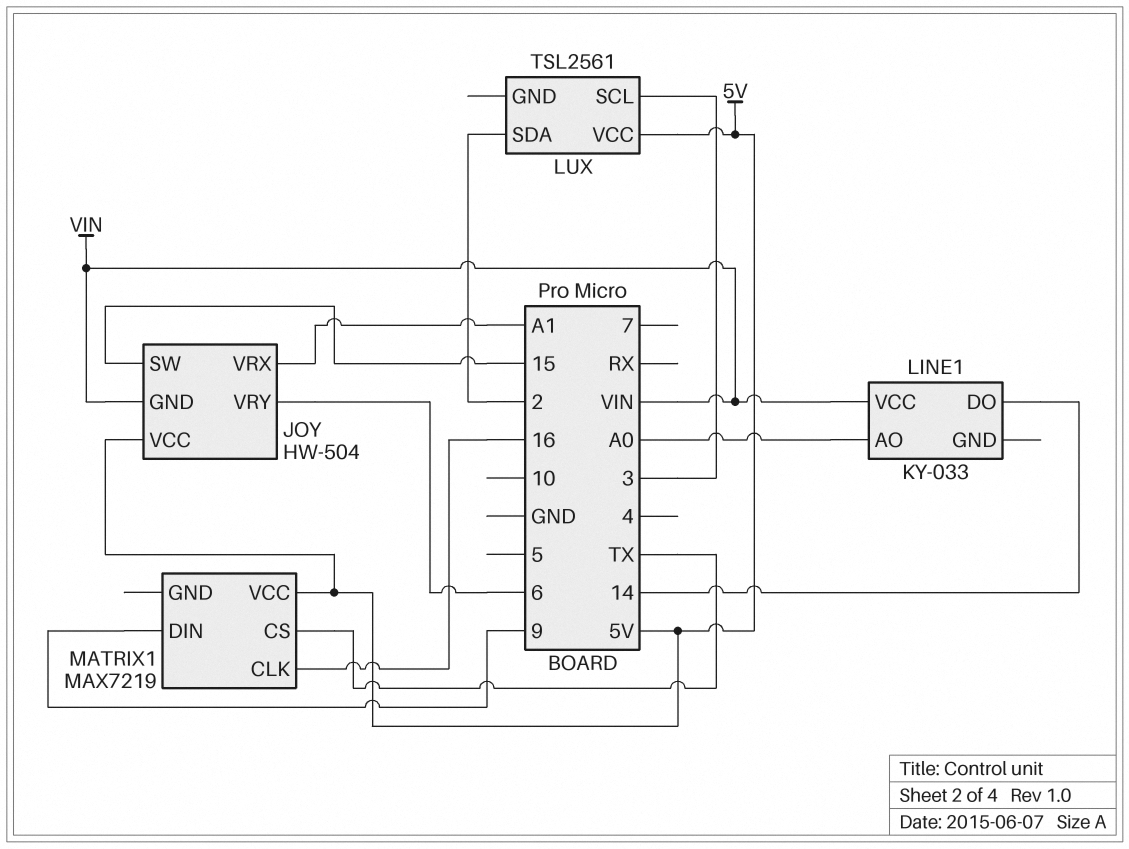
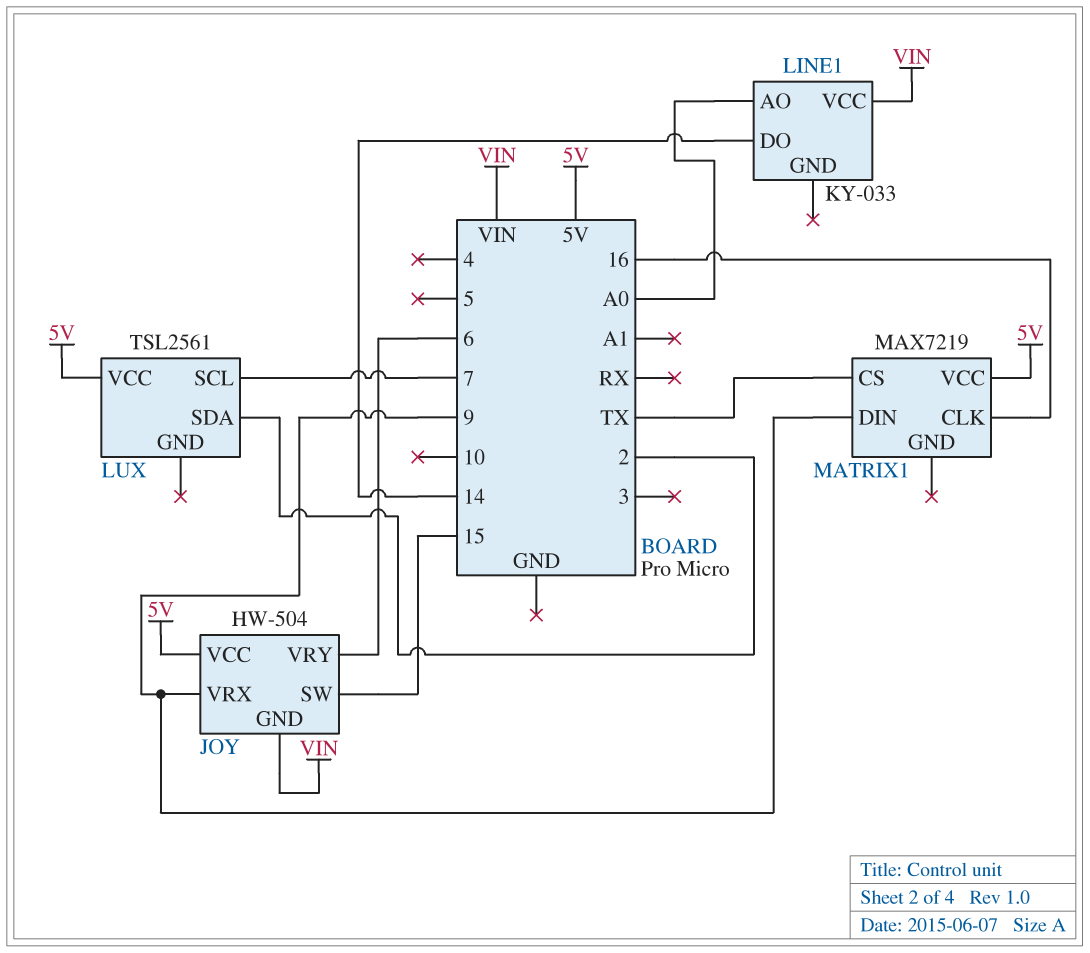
JOY pin VRX: A1 -> 9
LUX pin SCL: 3 -> 7

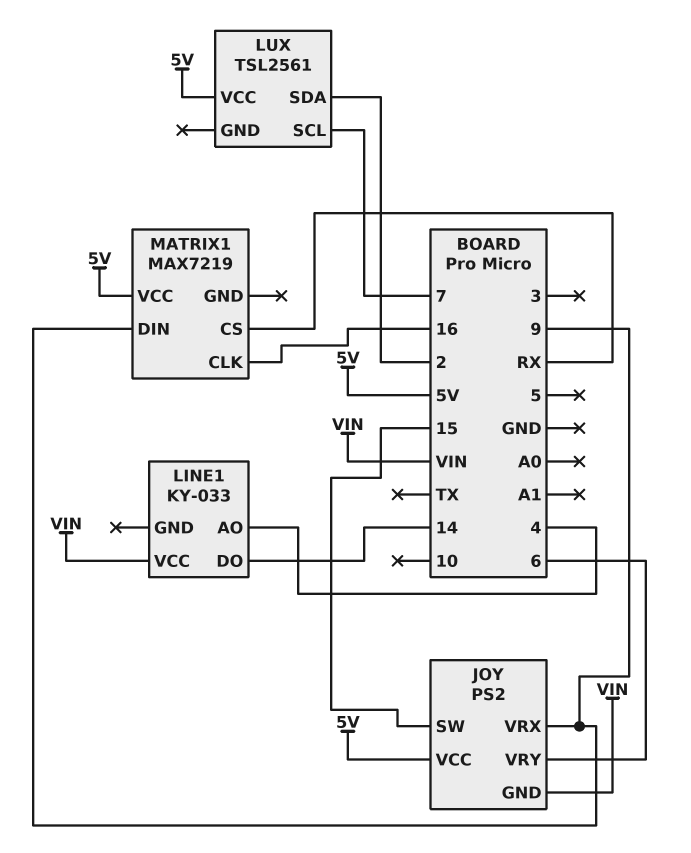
JOY: HW-504 -> PS2
LINE1 pin AO: A0 -> 4
MATRIX1 pin CS: TX -> RX

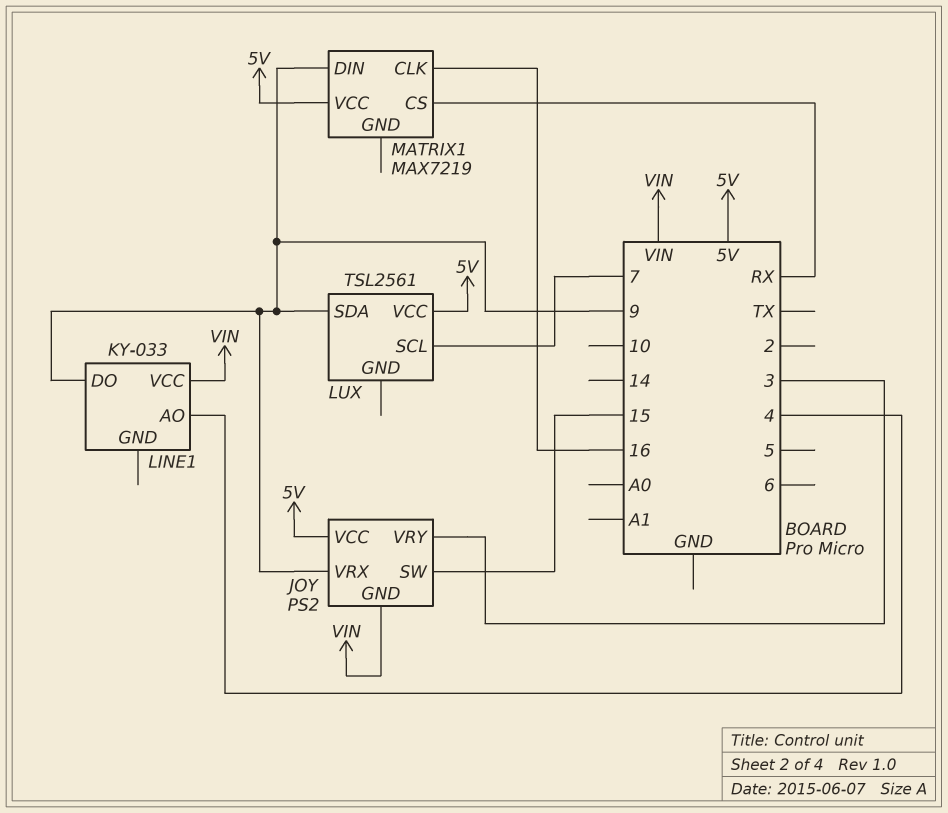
JOY pin VRY: 6 -> 3
LINE1 pin DO: 14 -> 9
LUX pin SDA: 2 -> 9

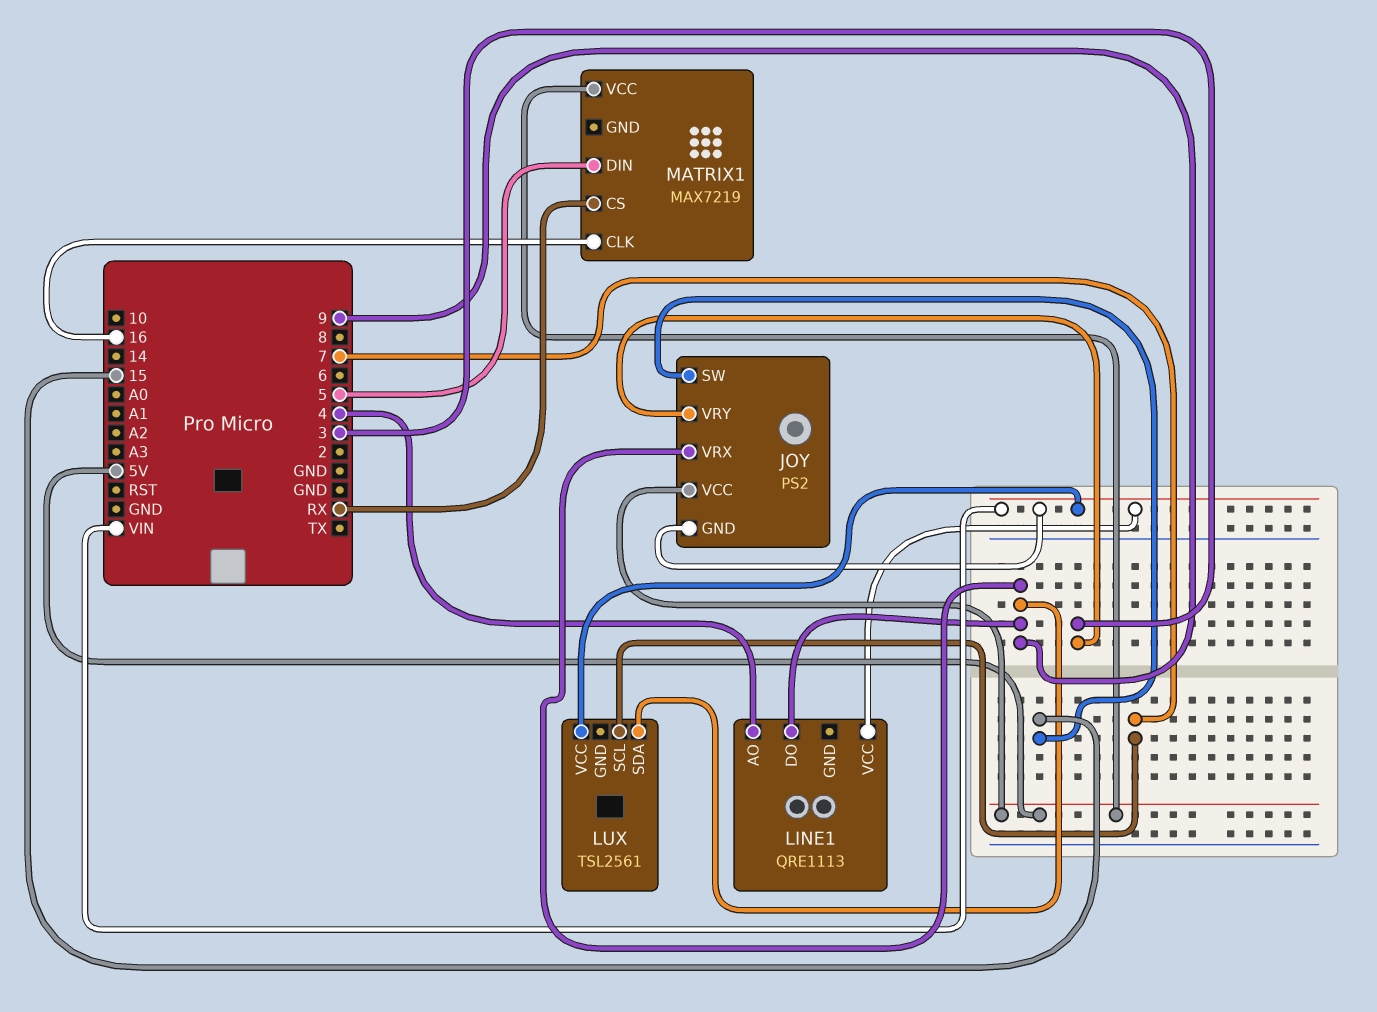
LINE1: KY-033 -> QRE1113
LUX pin VCC: 5V -> VIN
MATRIX1 pin DIN: 9 -> 5

